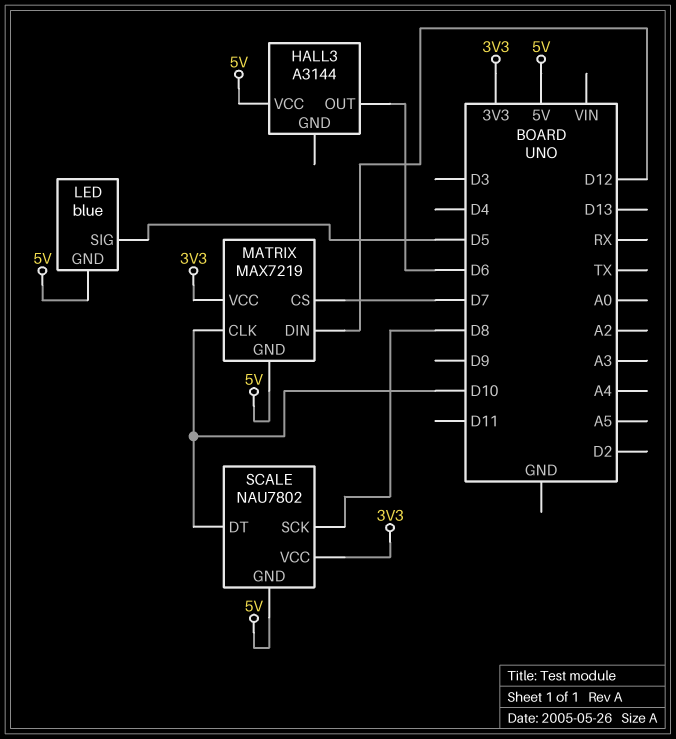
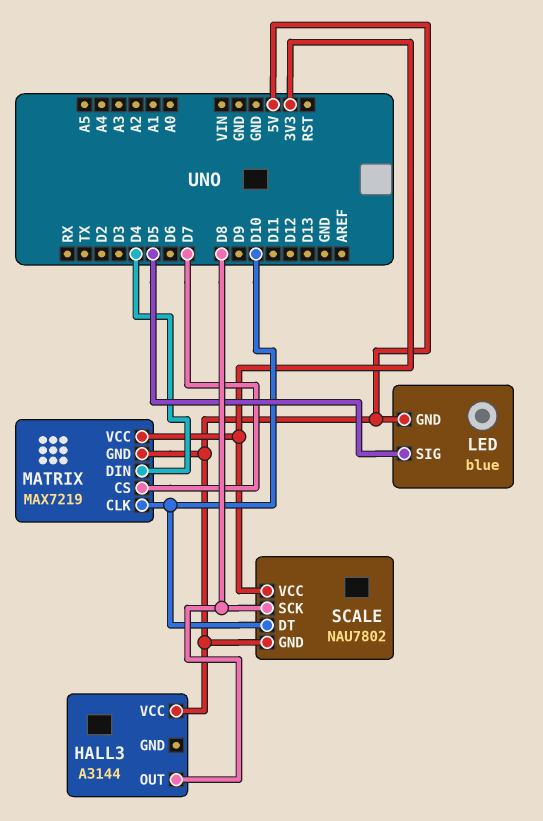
HALL3 pin OUT: D6 -> D8
MATRIX pin DIN: D12 -> D4

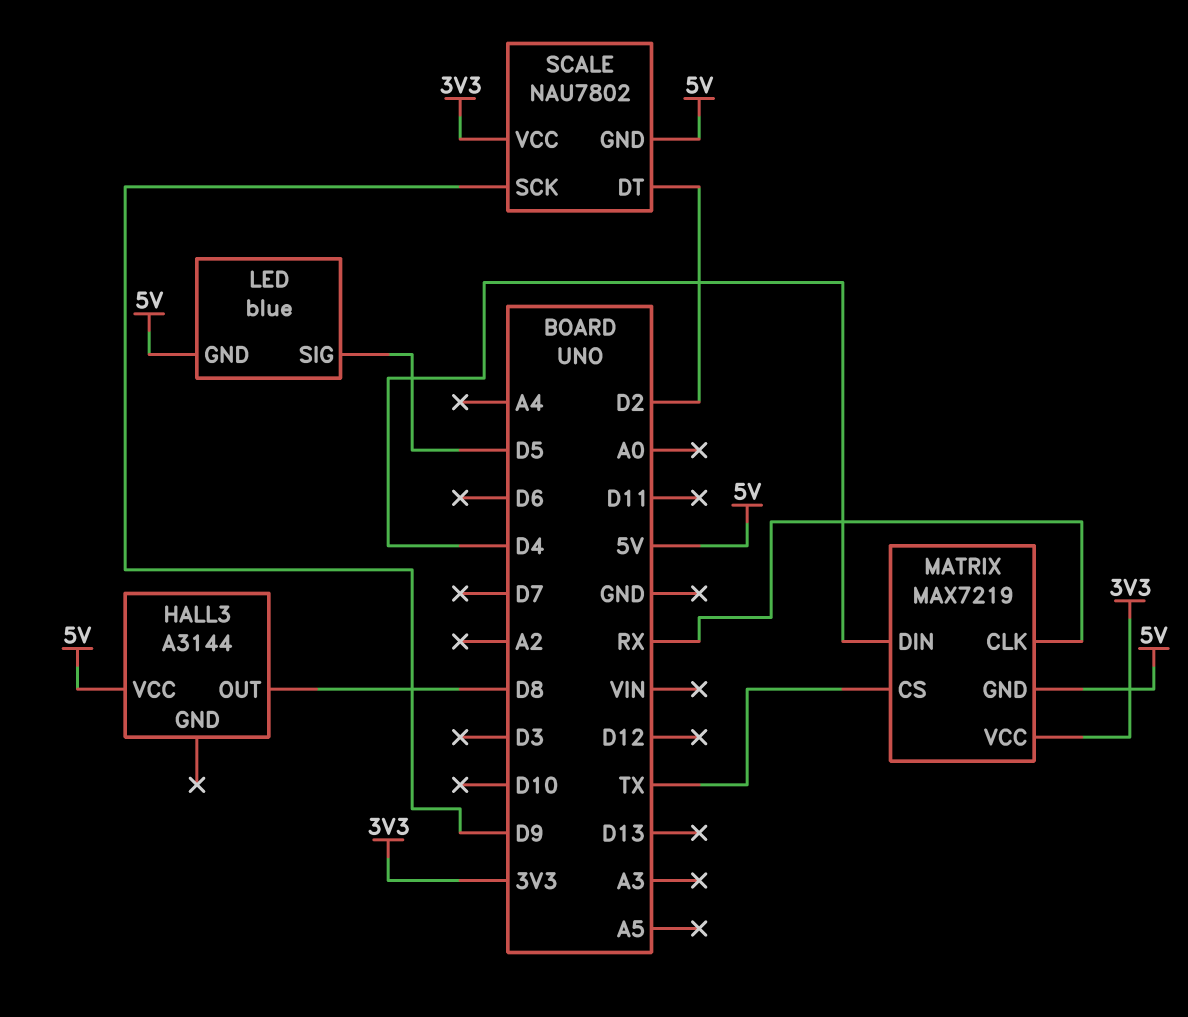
MATRIX pin CLK: D10 -> RX
MATRIX pin CS: D7 -> TX
SCALE pin DT: D10 -> D2
SCALE pin SCK: D8 -> D9

